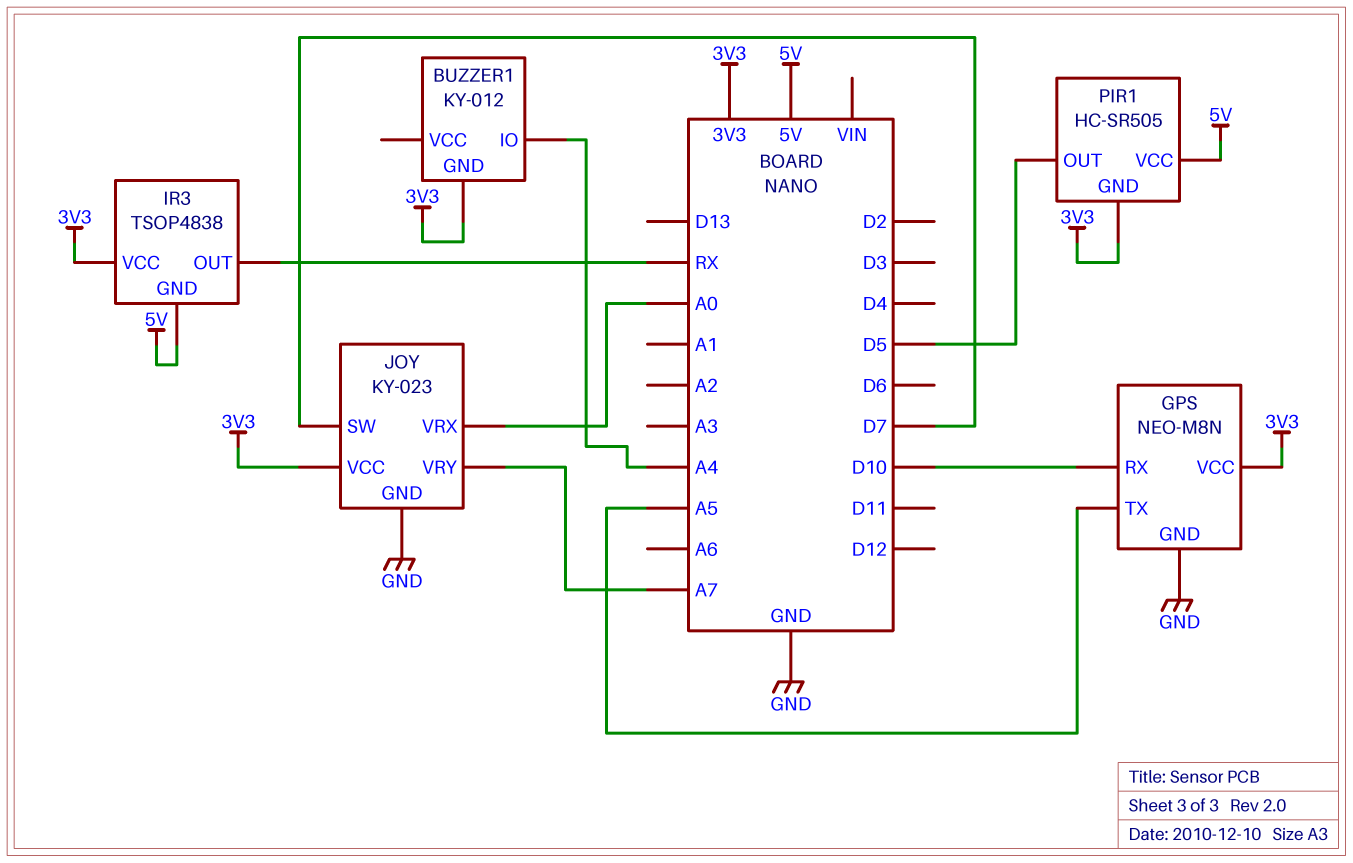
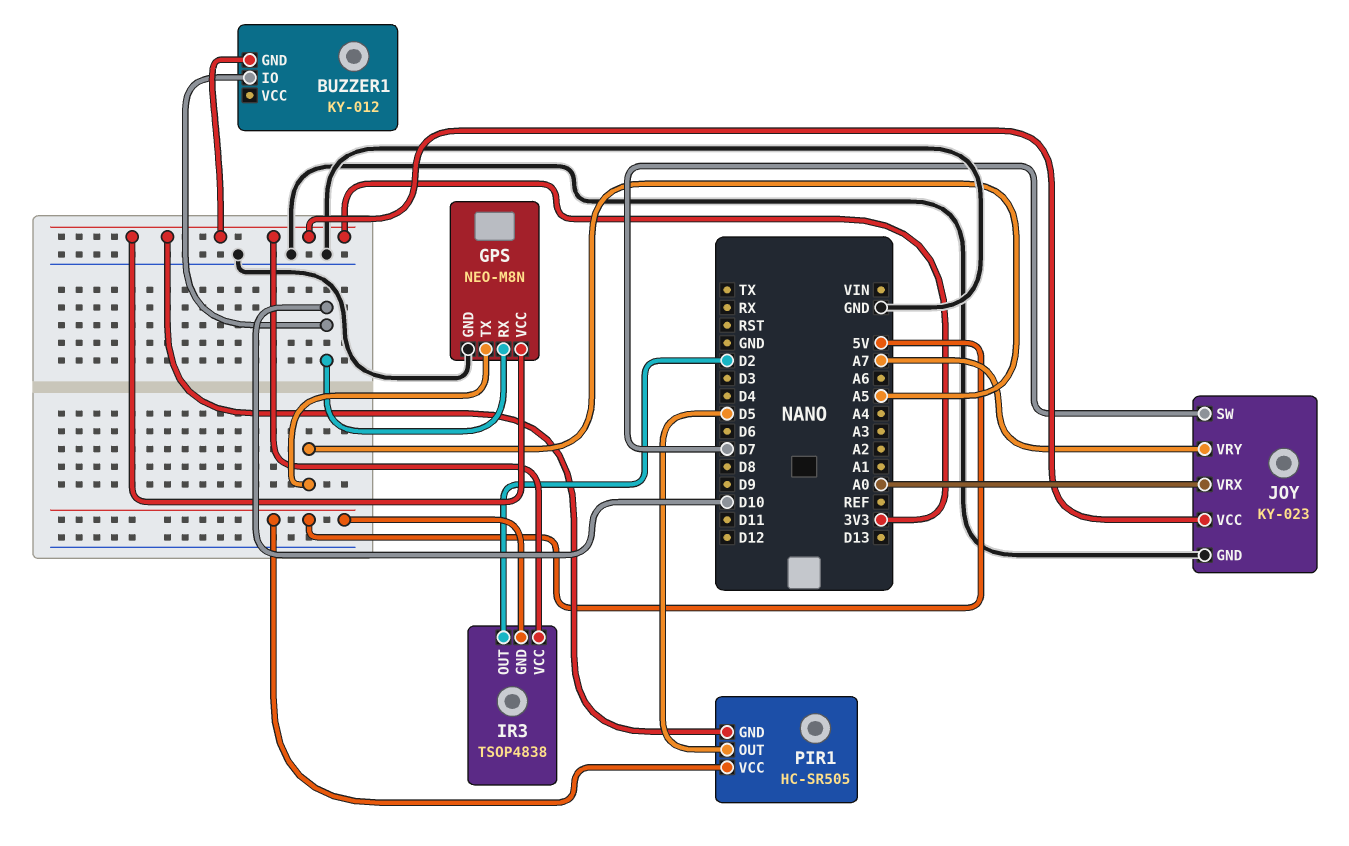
BUZZER1 pin IO: A4 -> D10
IR3 pin OUT: RX -> D2

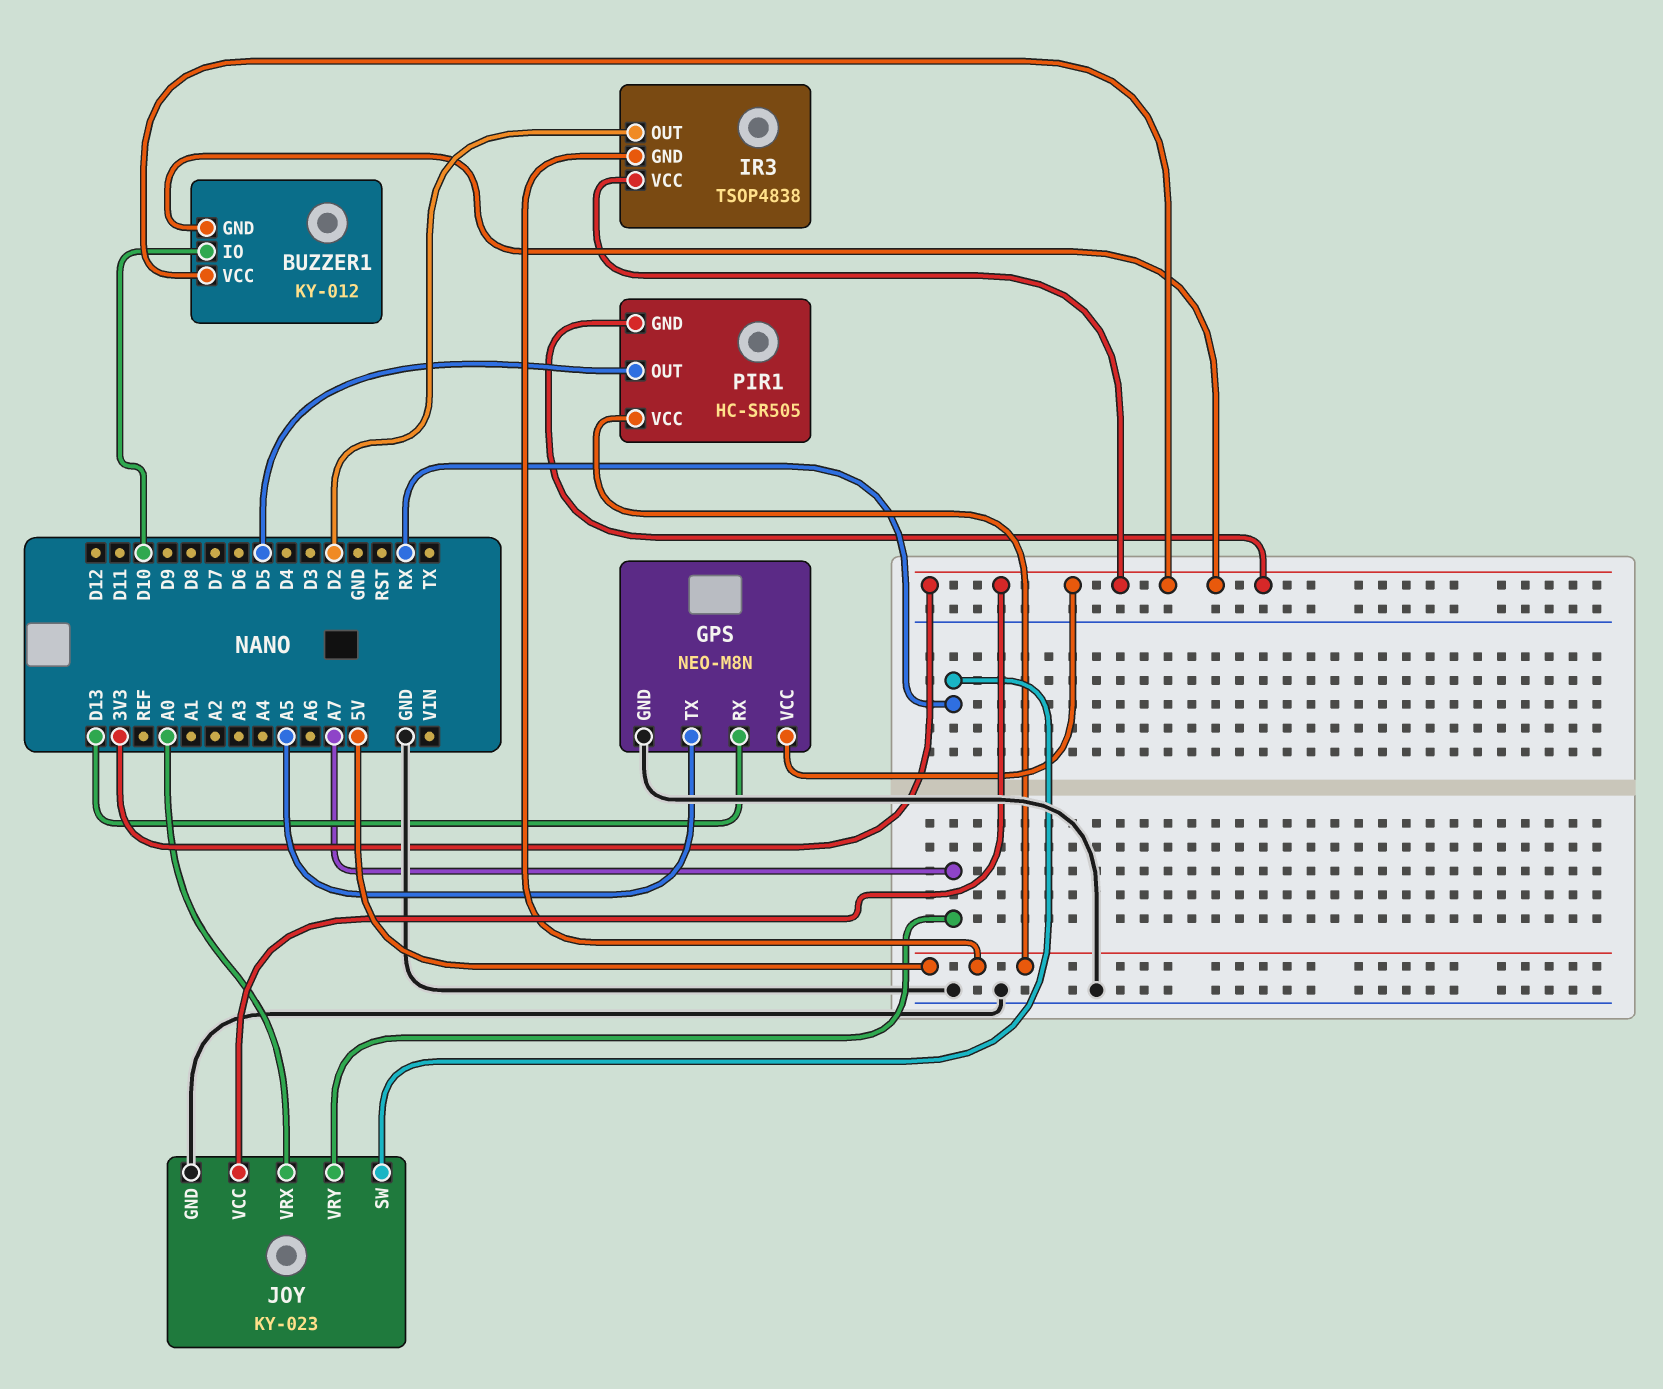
BUZZER1 pin VCC: none -> 3V3
GPS pin RX: D10 -> D13
JOY pin SW: D7 -> RX

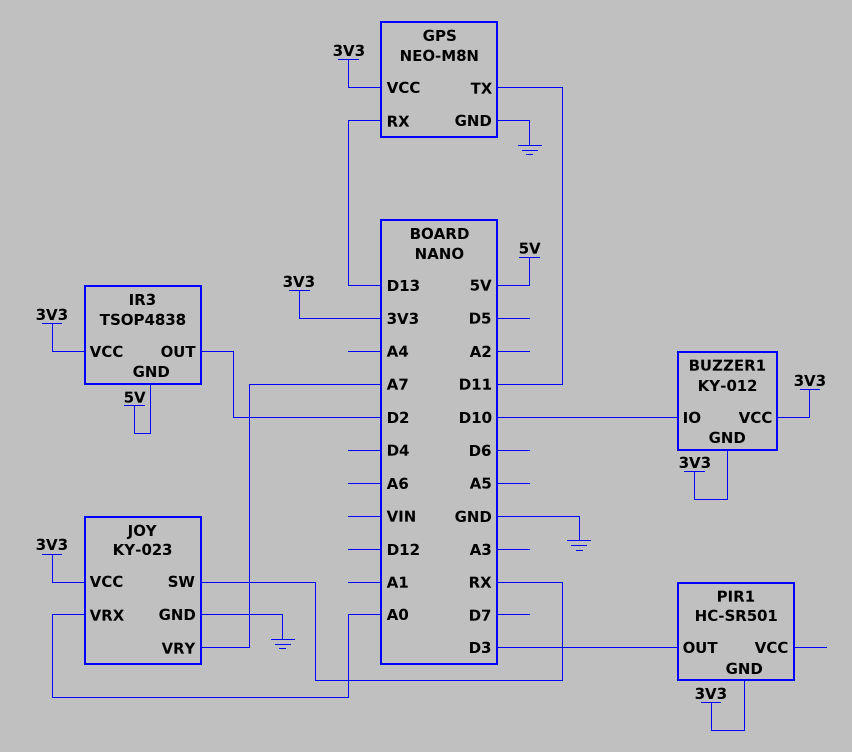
GPS pin TX: A5 -> D11
PIR1: HC-SR505 -> HC-SR501
PIR1 pin OUT: D5 -> D3
PIR1 pin VCC: 5V -> none

